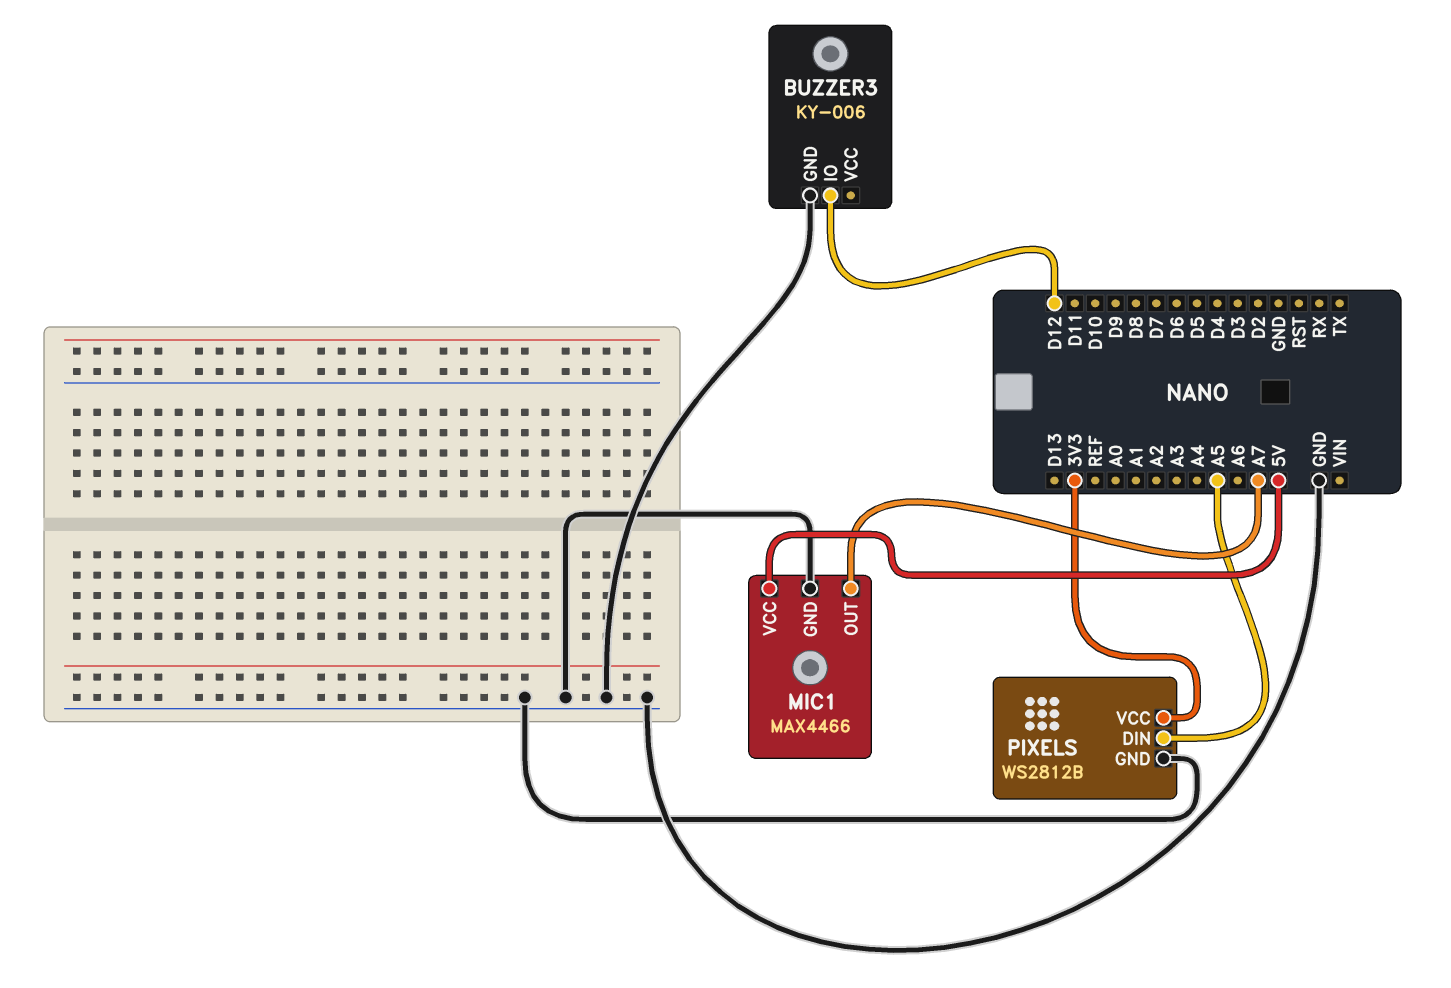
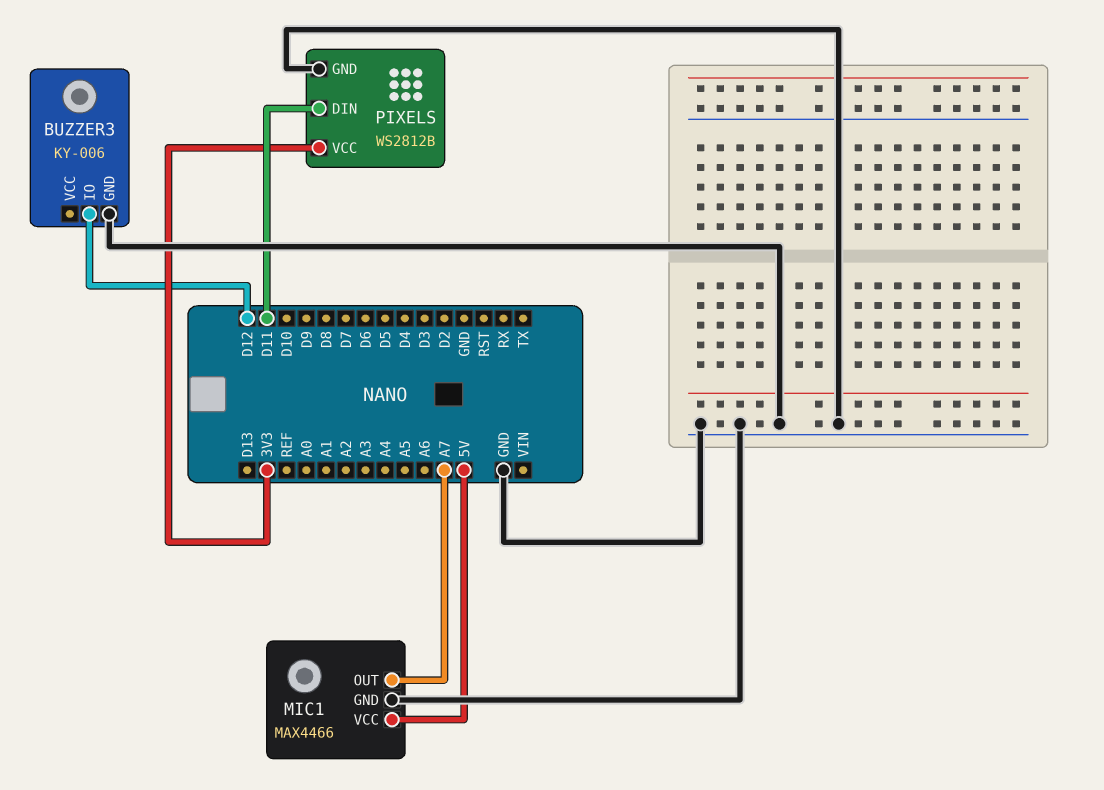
PIXELS pin DIN: A5 -> D11

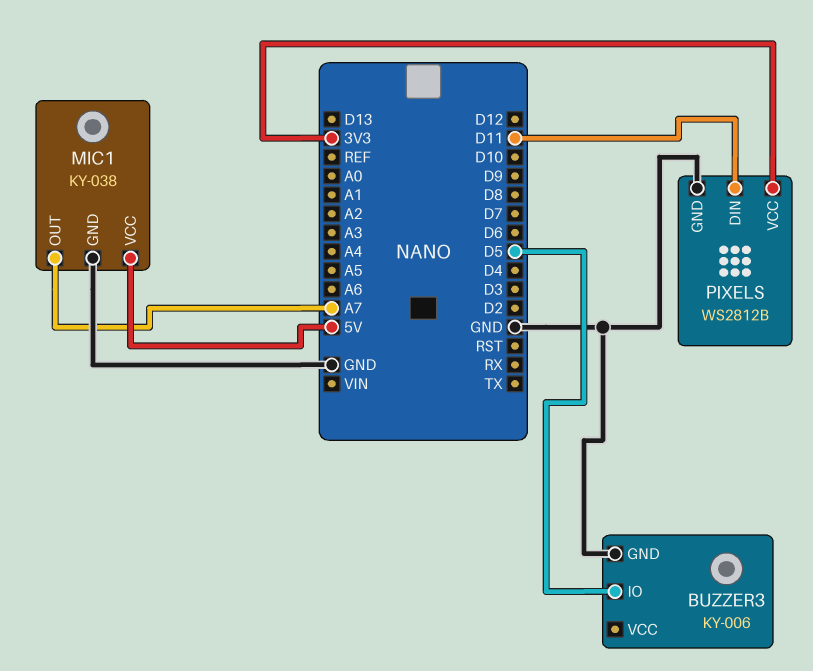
BUZZER3 pin IO: D12 -> D5
MIC1: MAX4466 -> KY-038

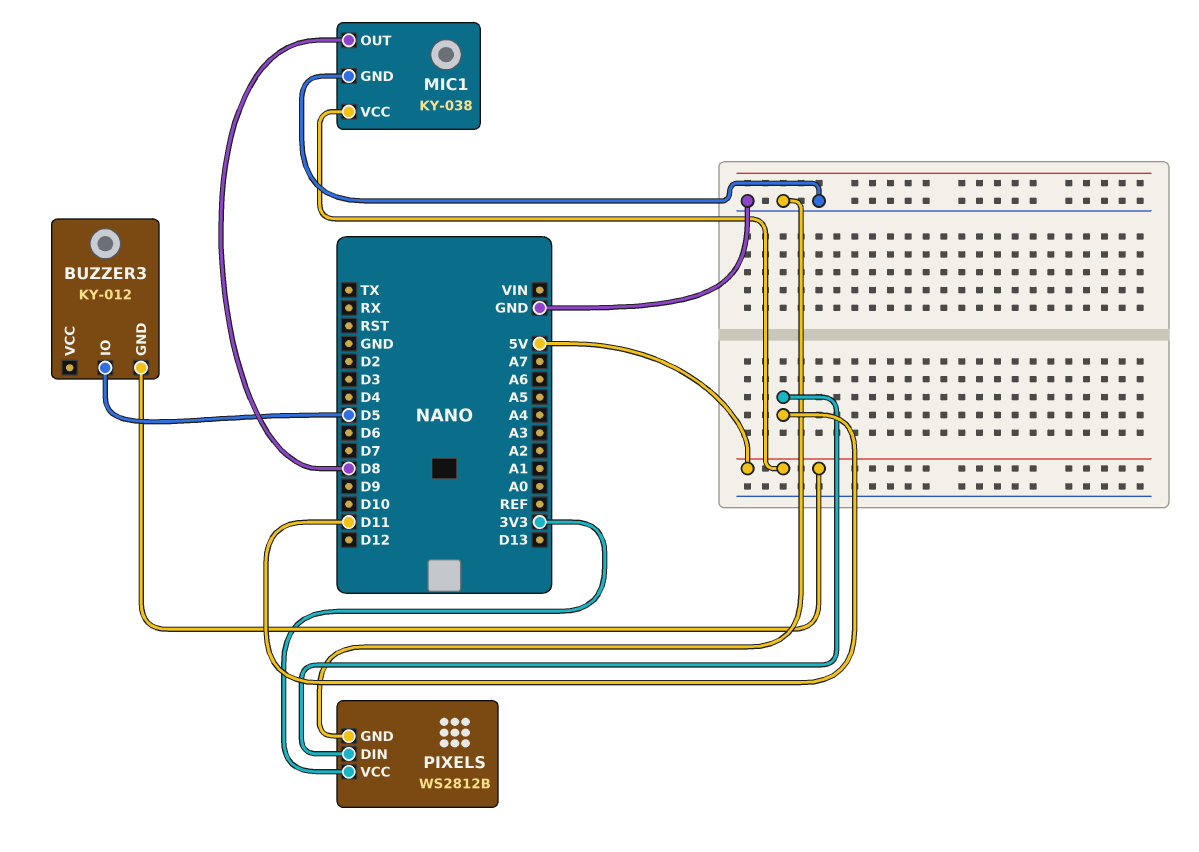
BUZZER3: KY-006 -> KY-012
BUZZER3 pin GND: GND -> 5V
MIC1 pin OUT: A7 -> D8

